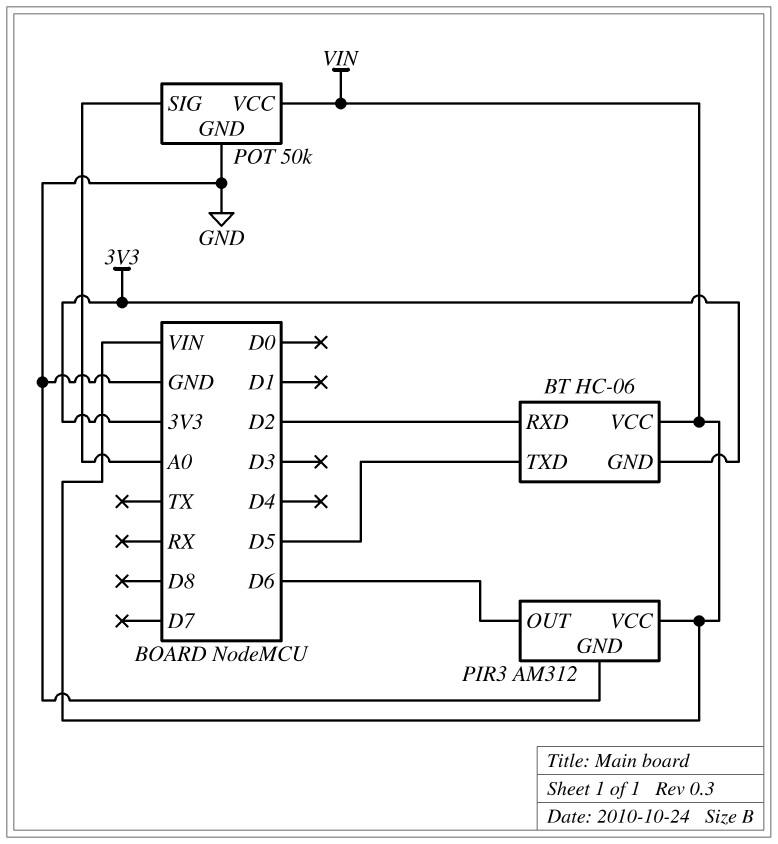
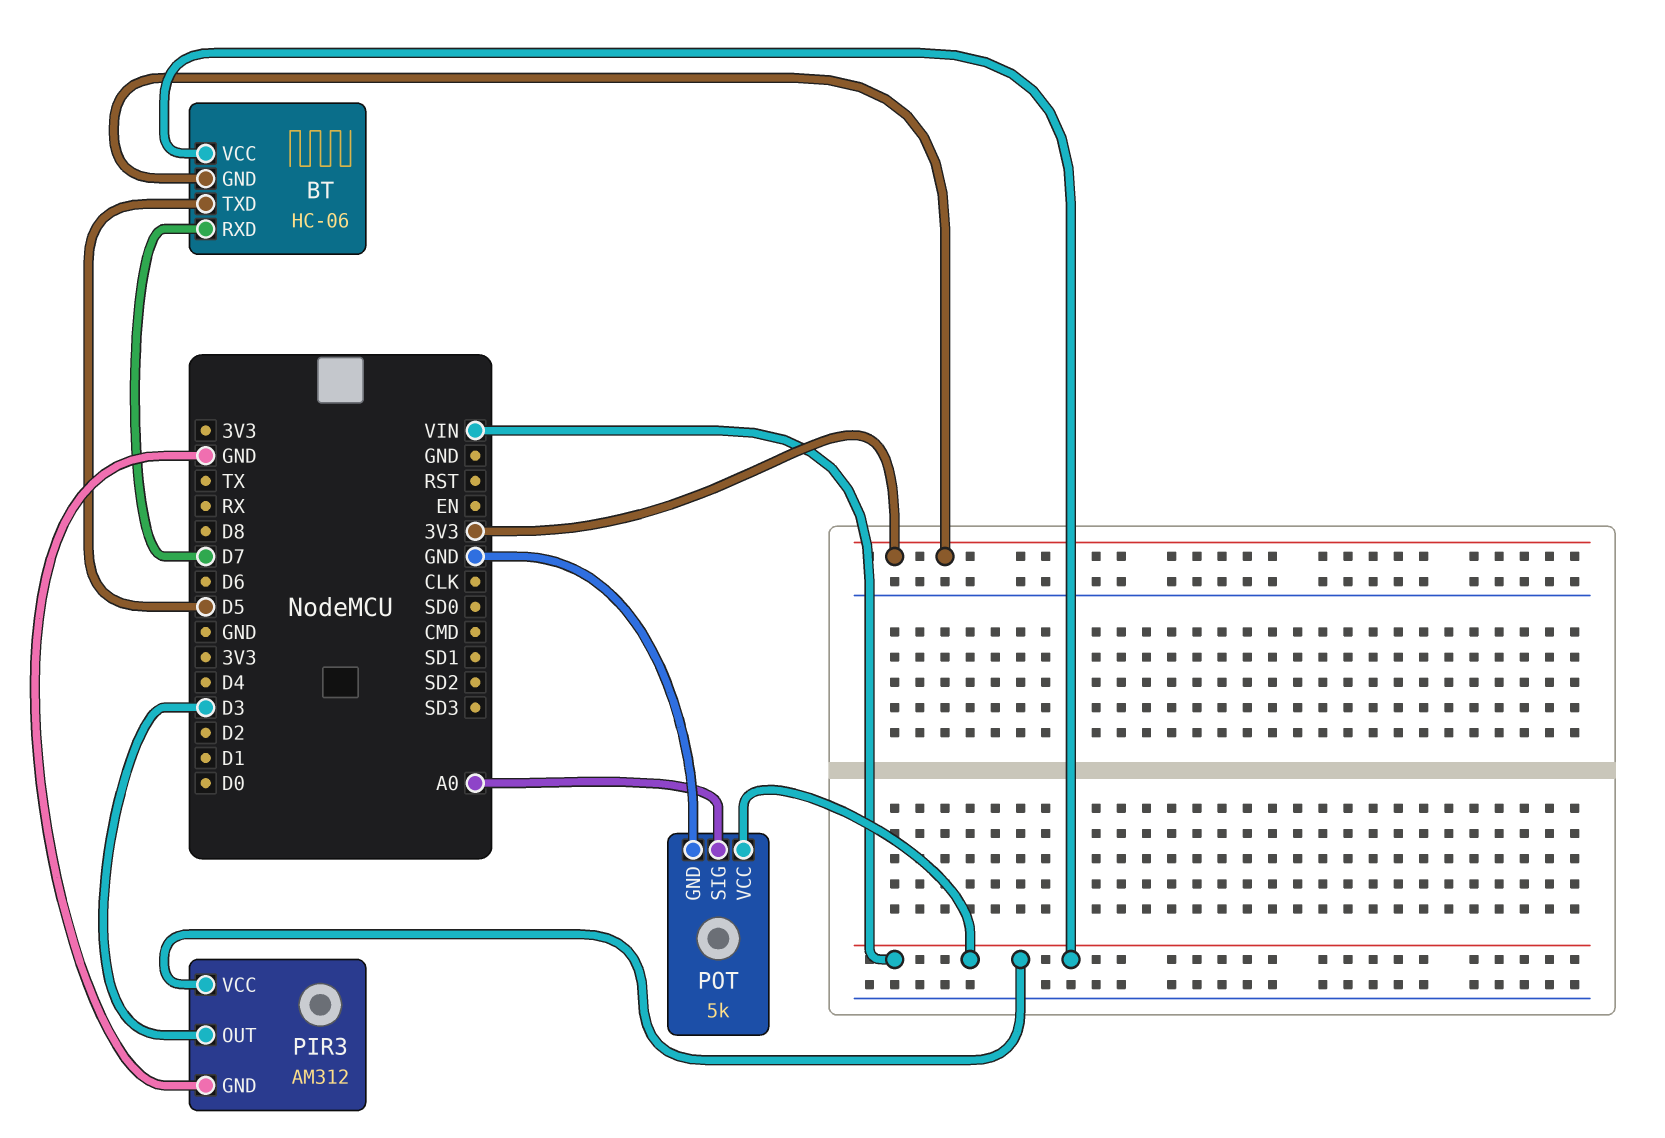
BT pin RXD: D2 -> D7
PIR3 pin OUT: D6 -> D3
POT: 50k -> 5k

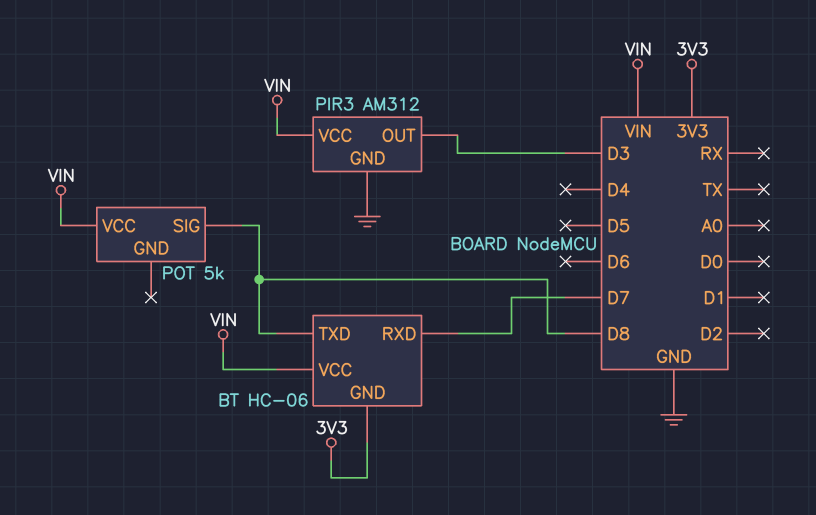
BT pin TXD: D5 -> D8
POT pin GND: GND -> none
POT pin SIG: A0 -> D8

